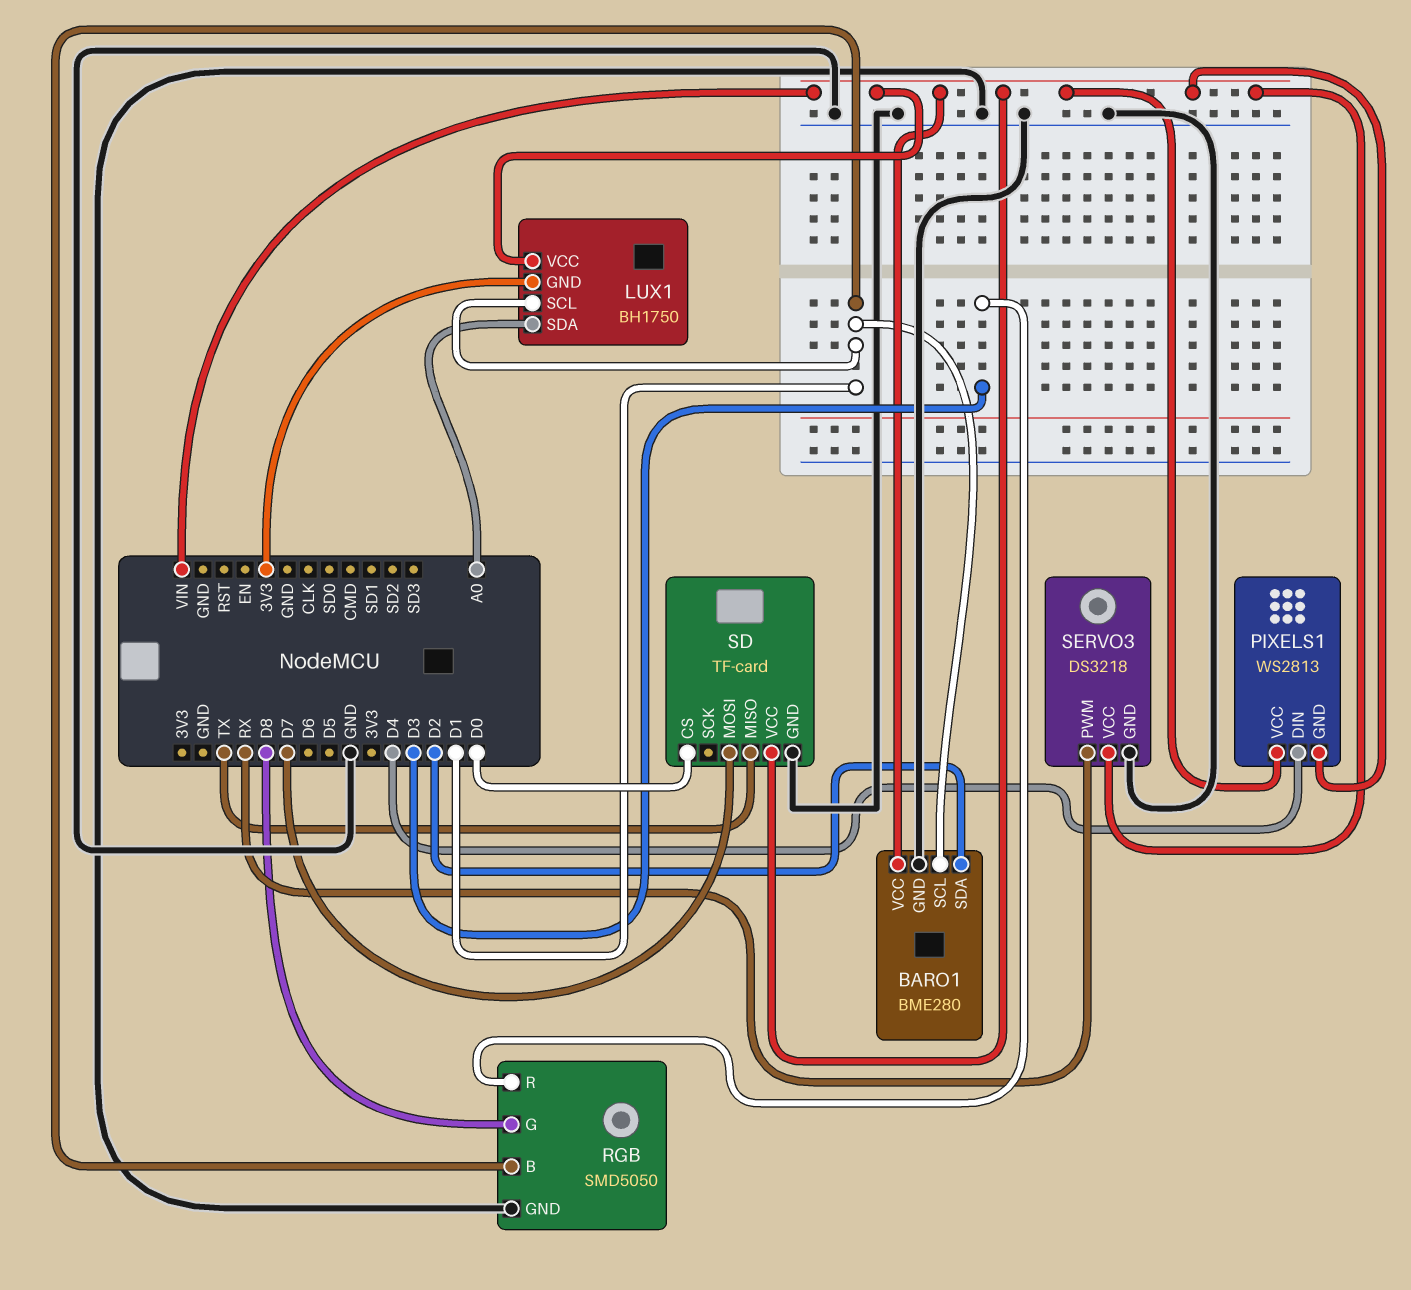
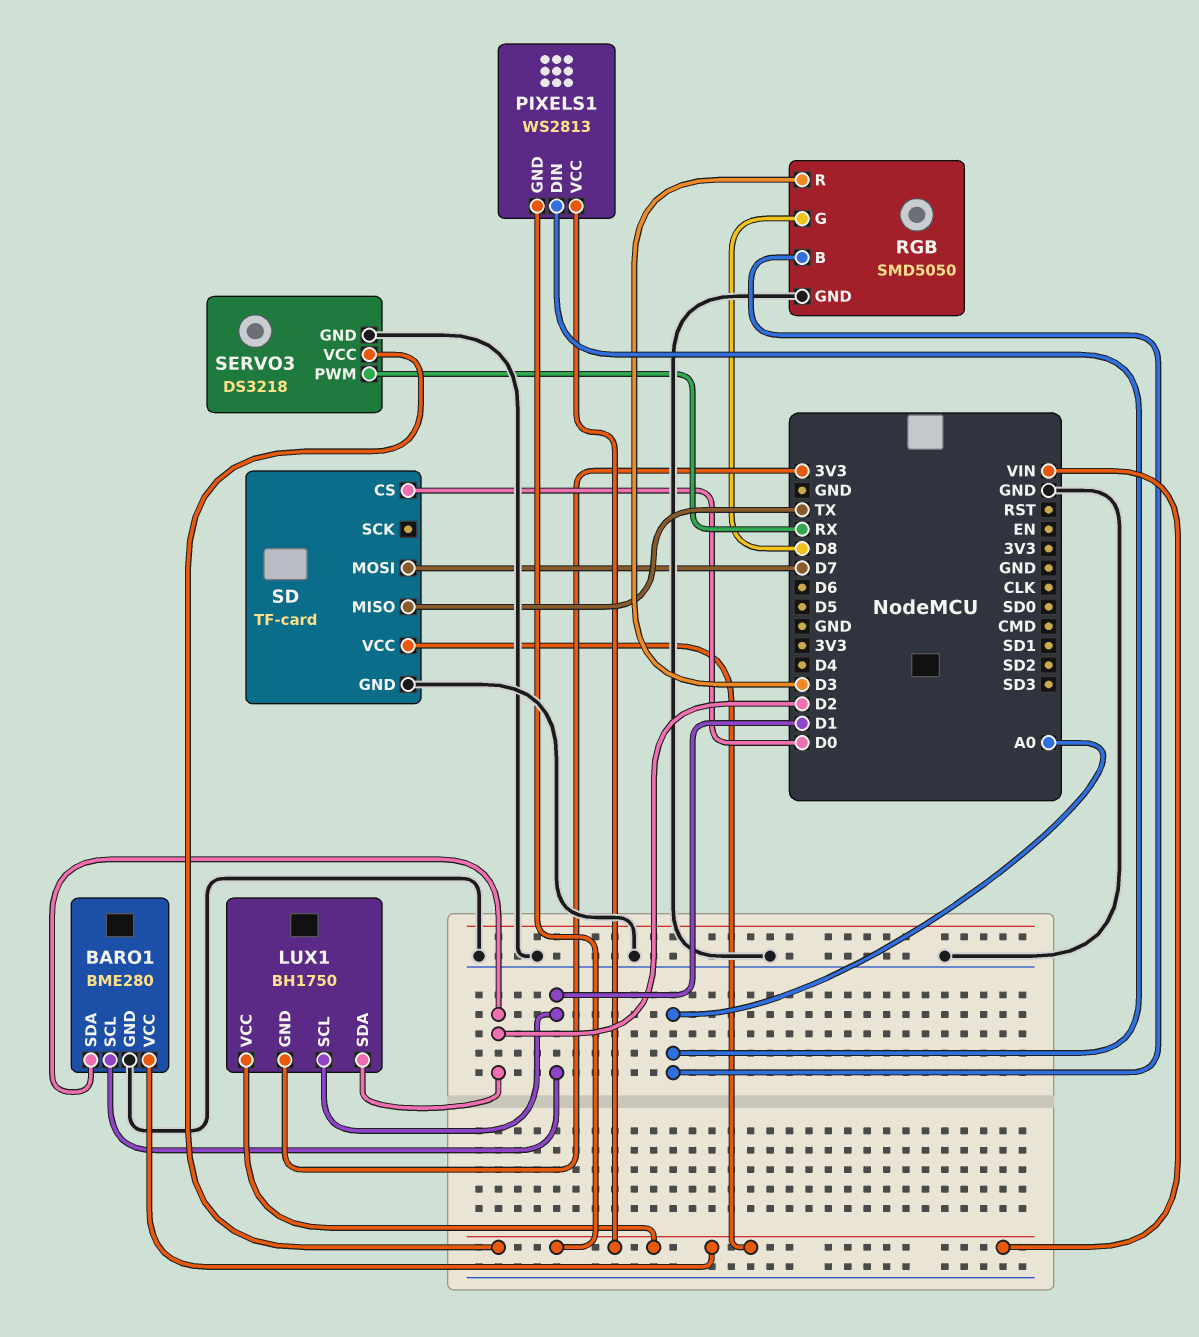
LUX1 pin SDA: A0 -> D2
PIXELS1 pin DIN: D4 -> A0
RGB pin B: D1 -> A0

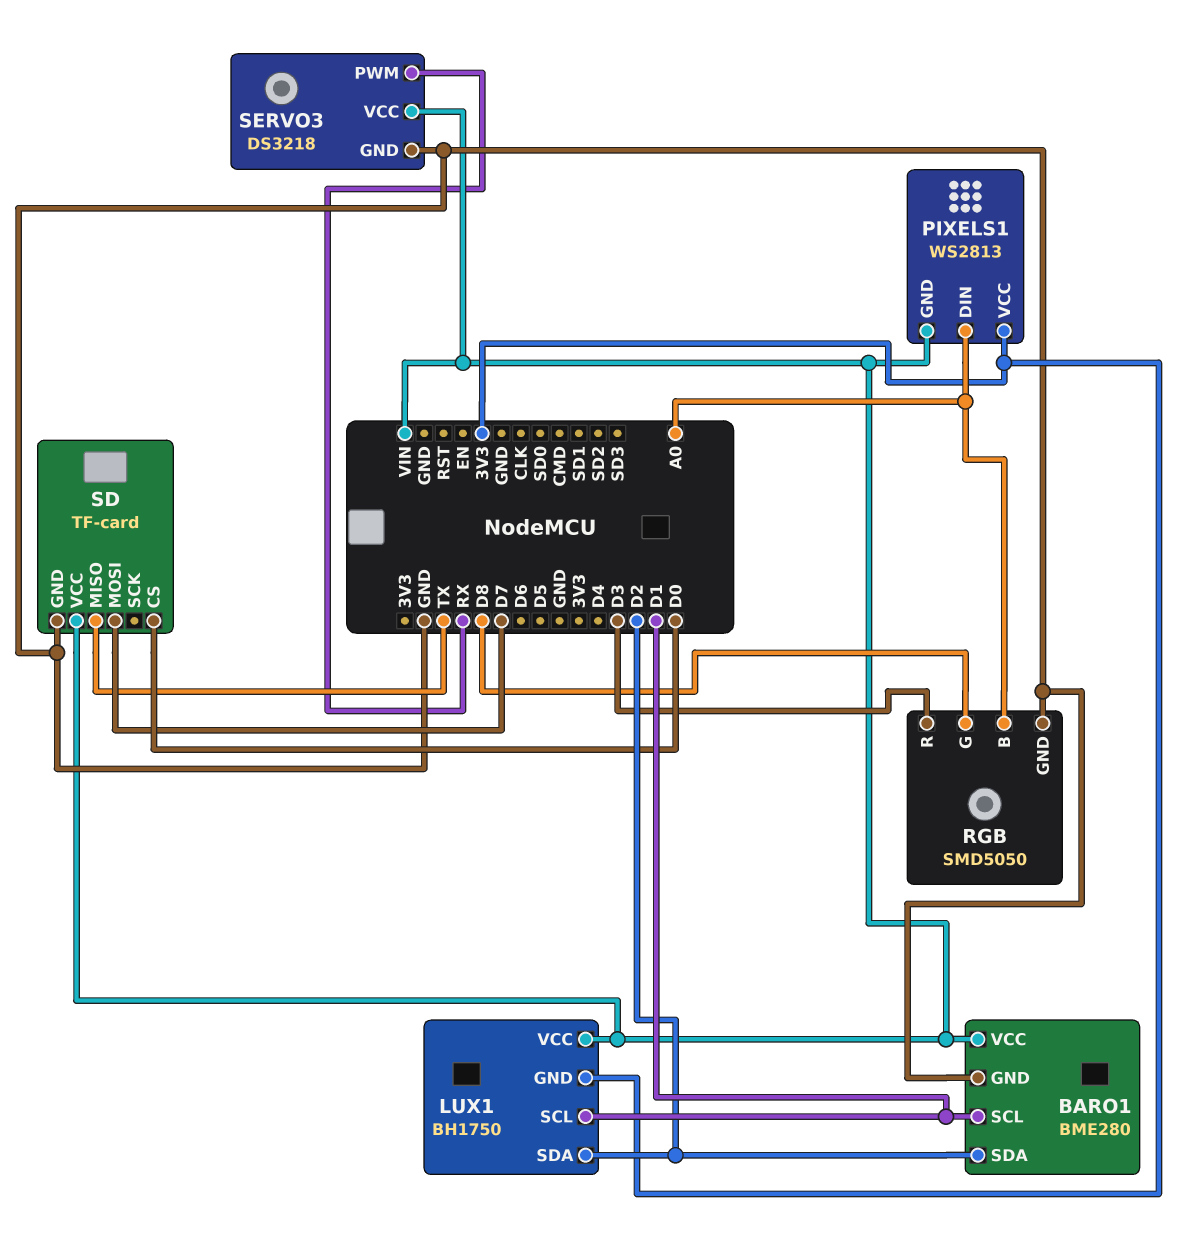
PIXELS1 pin VCC: VIN -> 3V3

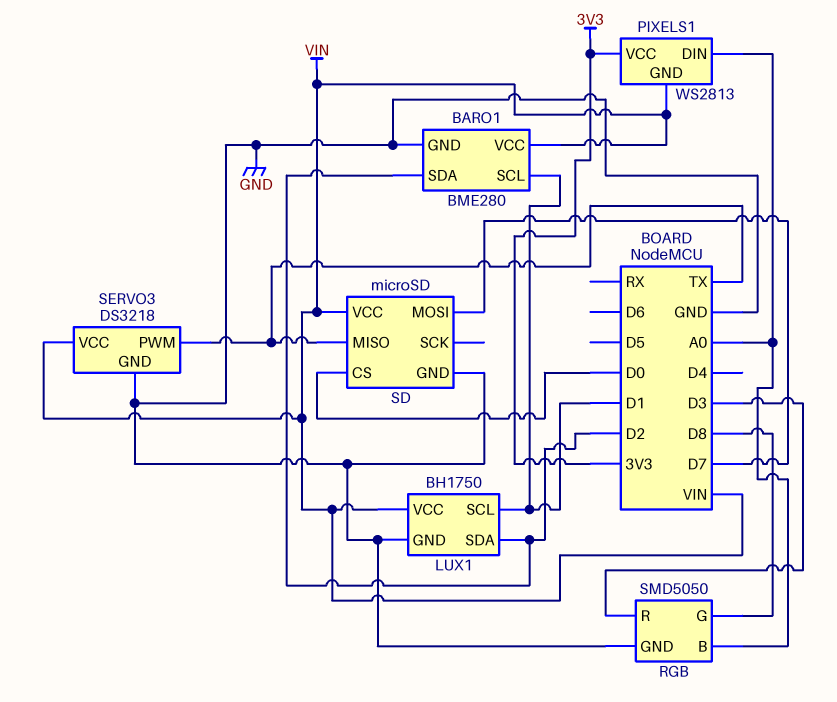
LUX1 pin GND: 3V3 -> GND
SD: TF-card -> microSD
SERVO3 pin PWM: RX -> TX

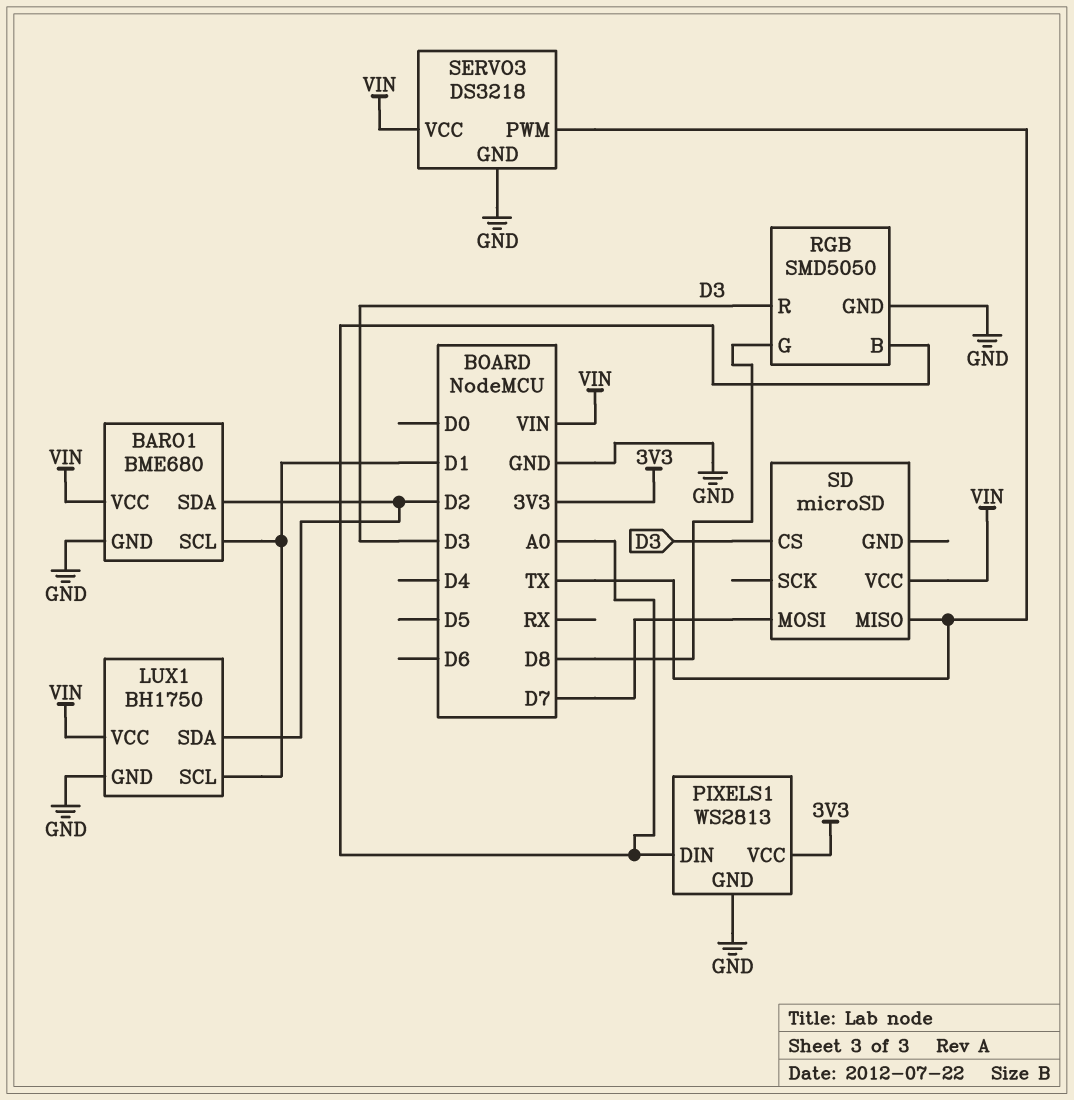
BARO1: BME280 -> BME680
PIXELS1 pin GND: VIN -> GND
SD pin CS: D0 -> D3
SD pin GND: GND -> none

